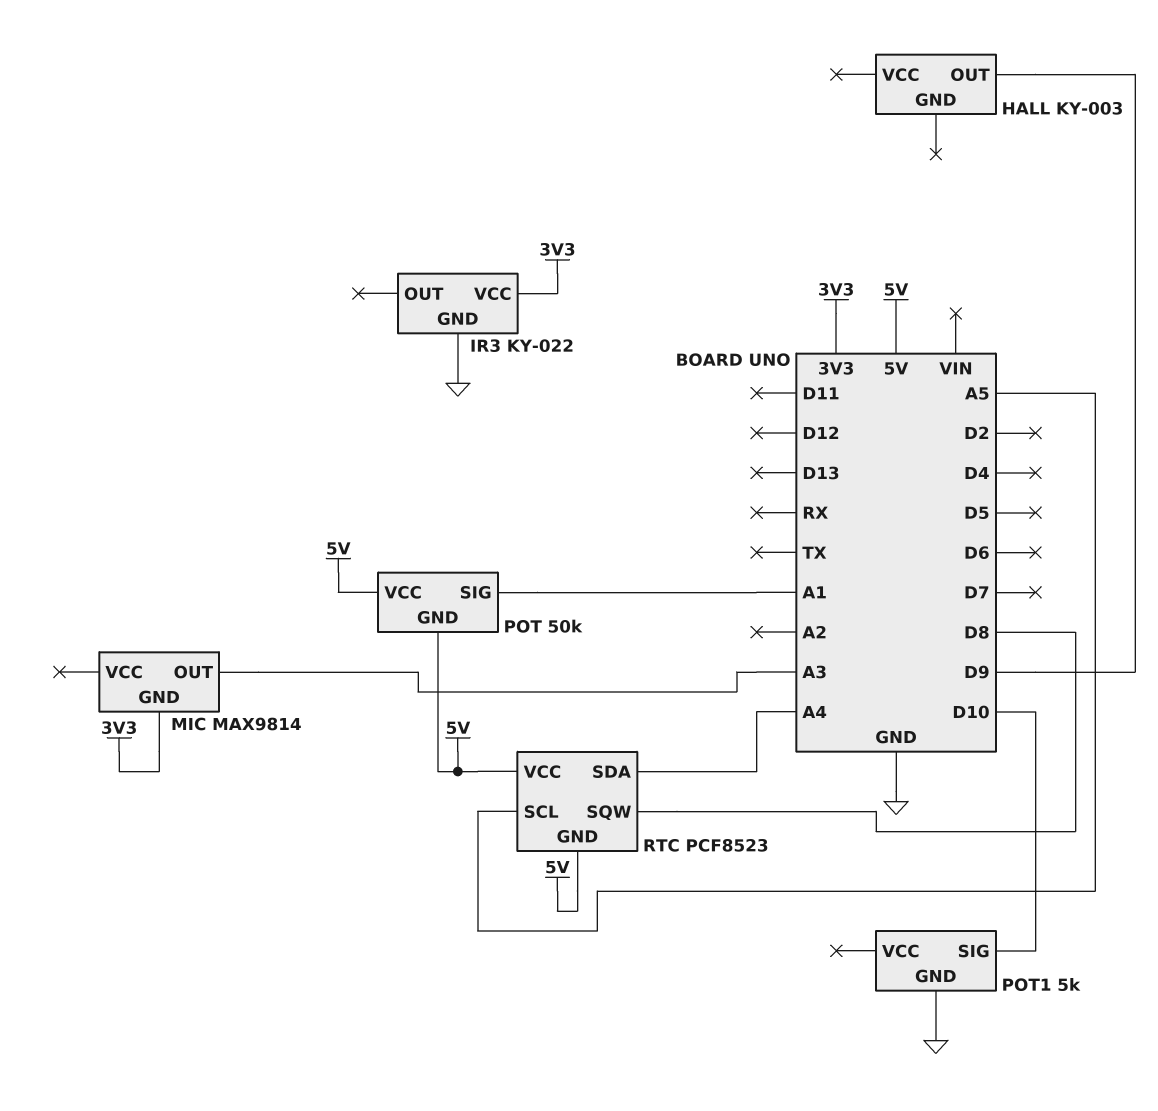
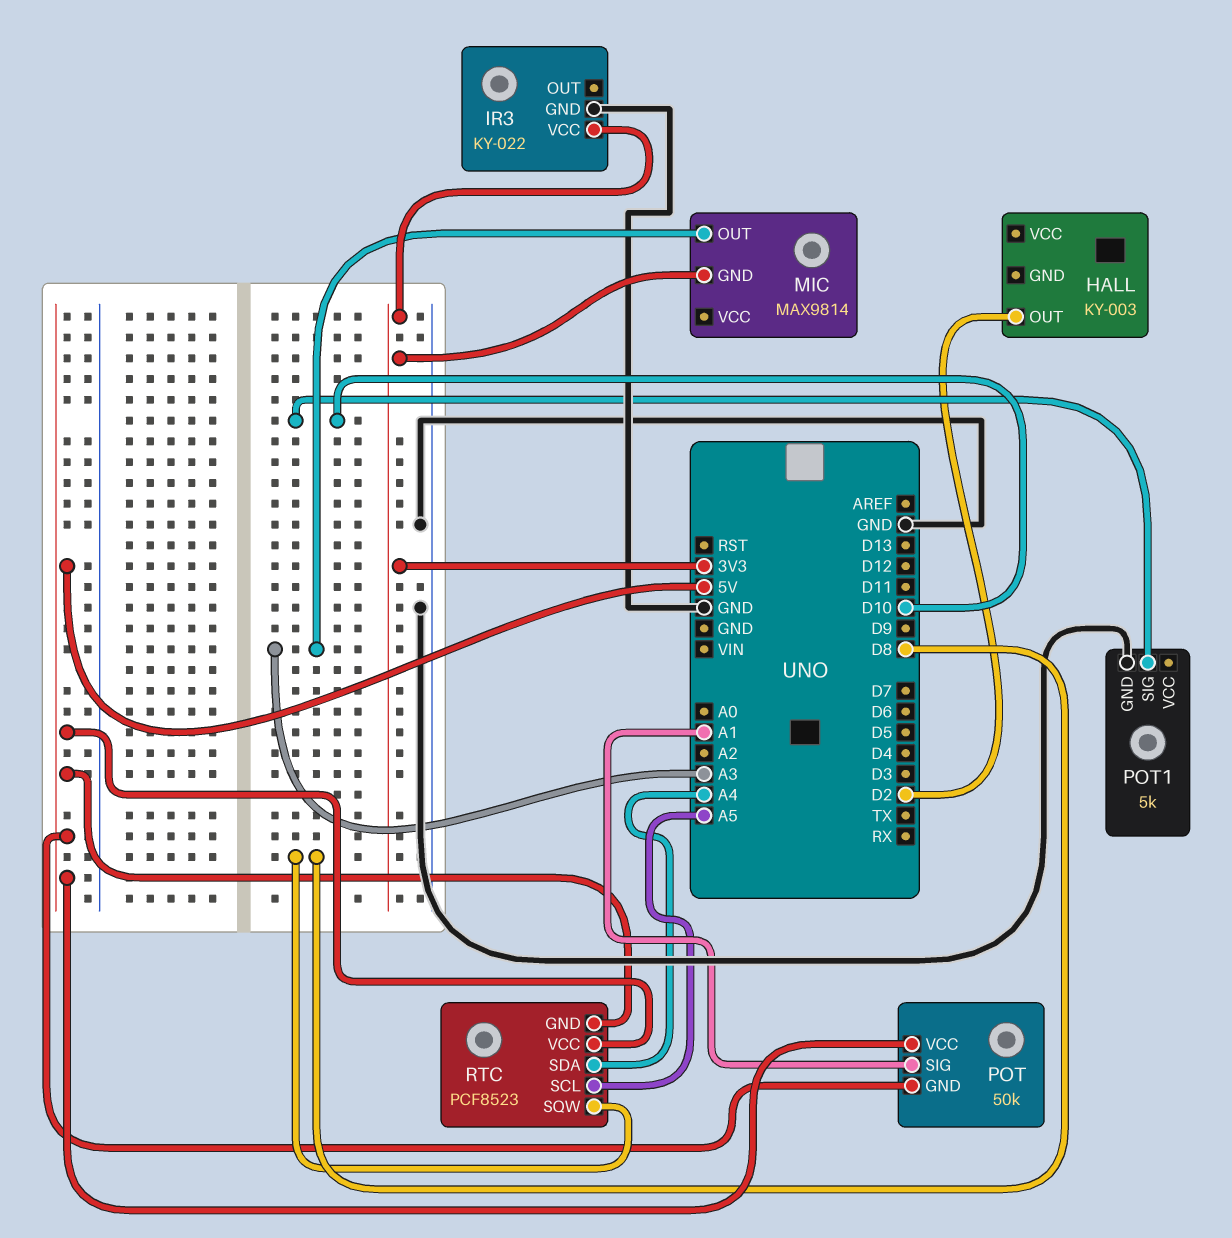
HALL pin OUT: D9 -> D2

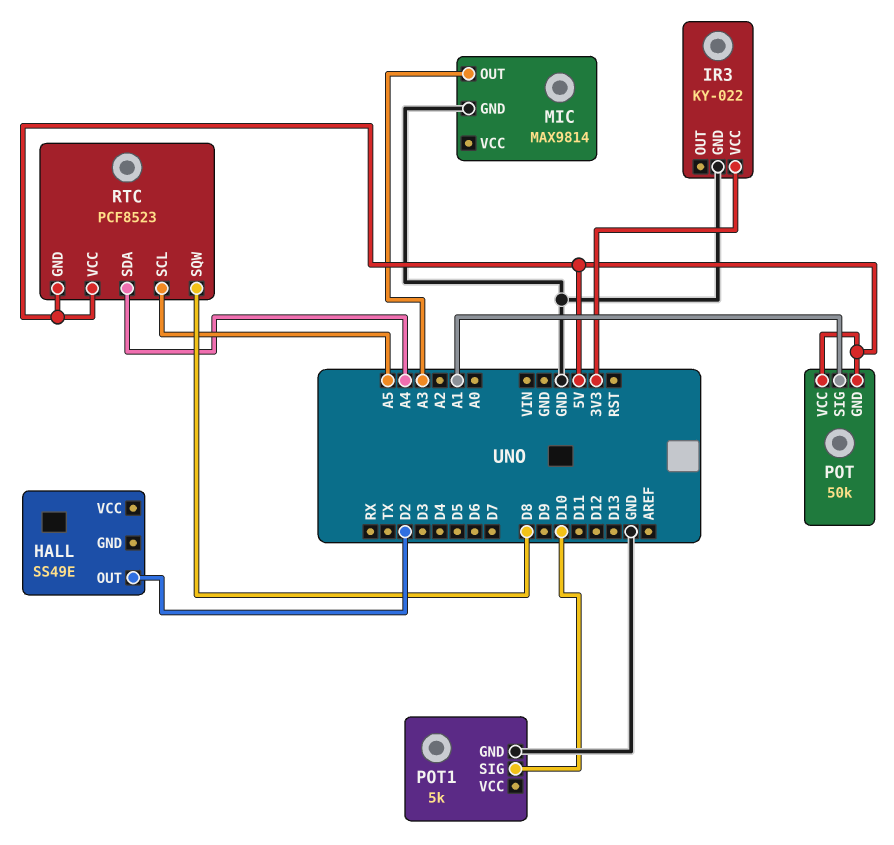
HALL: KY-003 -> SS49E
MIC pin GND: 3V3 -> GND

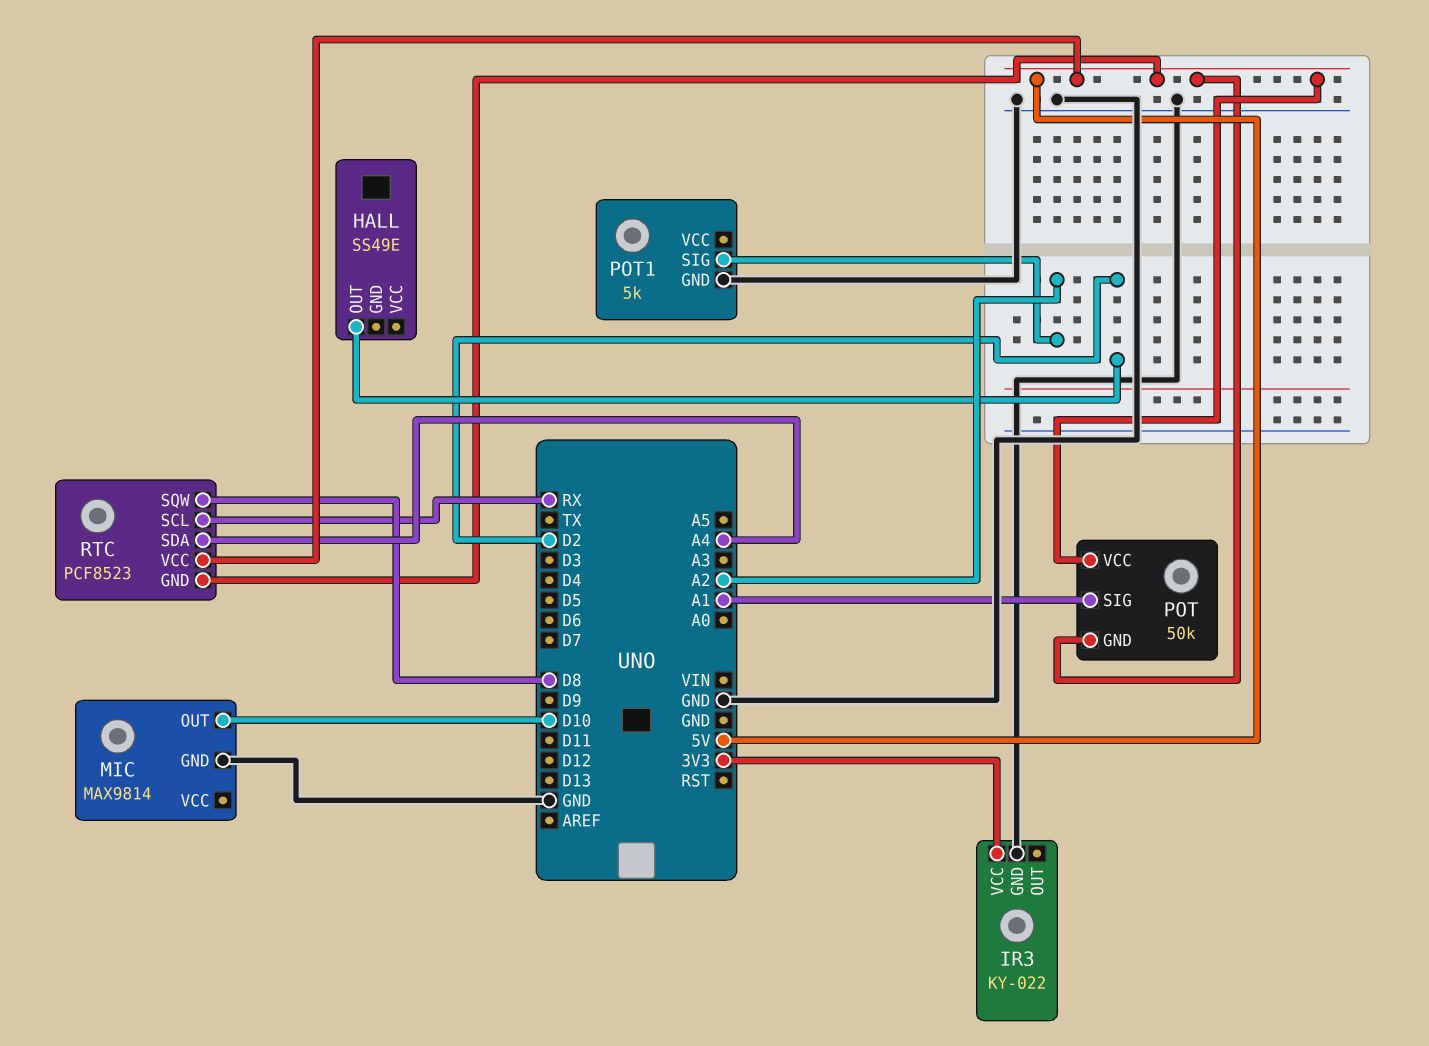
MIC pin OUT: A3 -> D10
POT1 pin SIG: D10 -> A2
RTC pin SCL: A5 -> RX

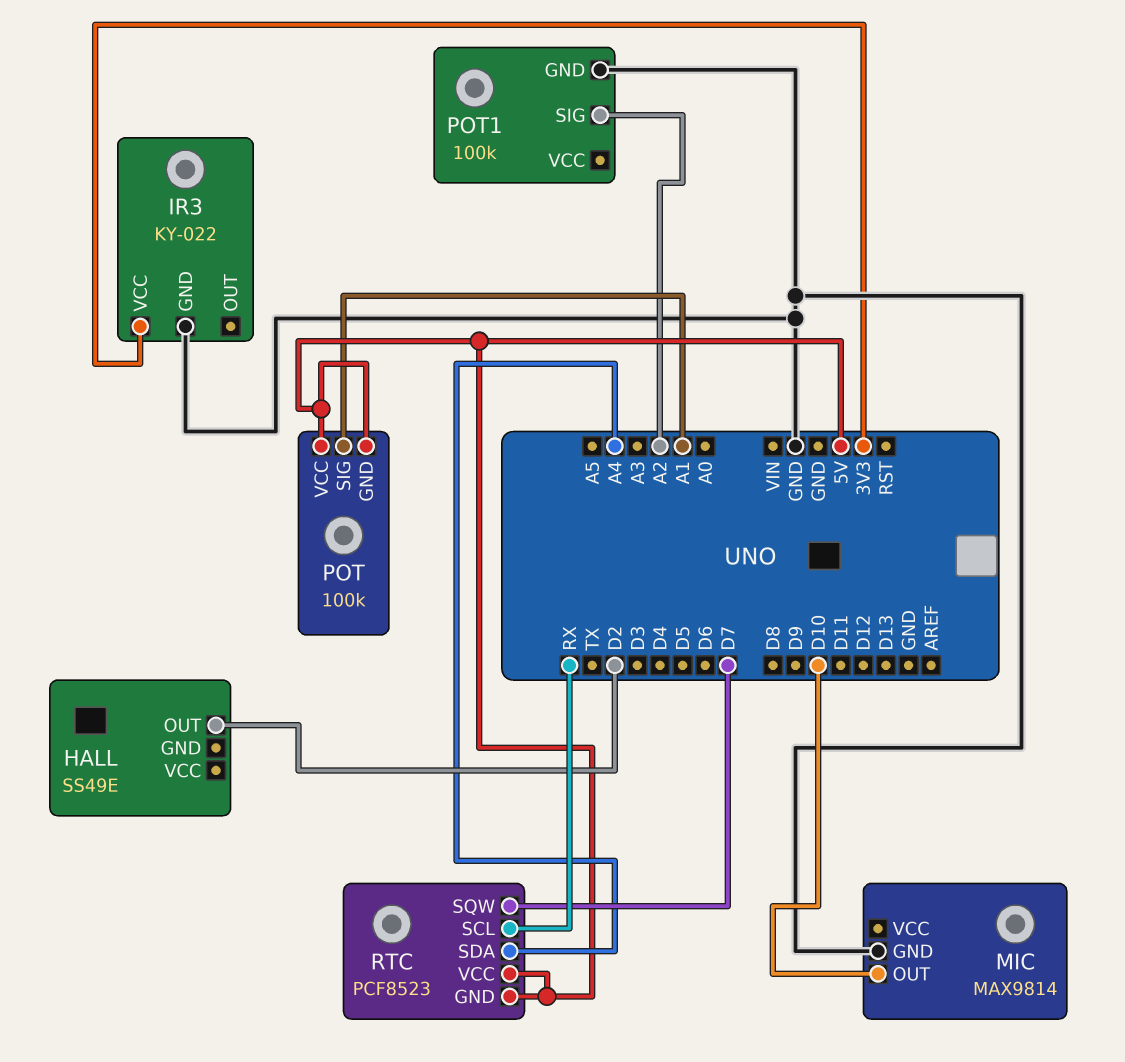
POT: 50k -> 100k
POT1: 5k -> 100k
RTC pin SQW: D8 -> D7

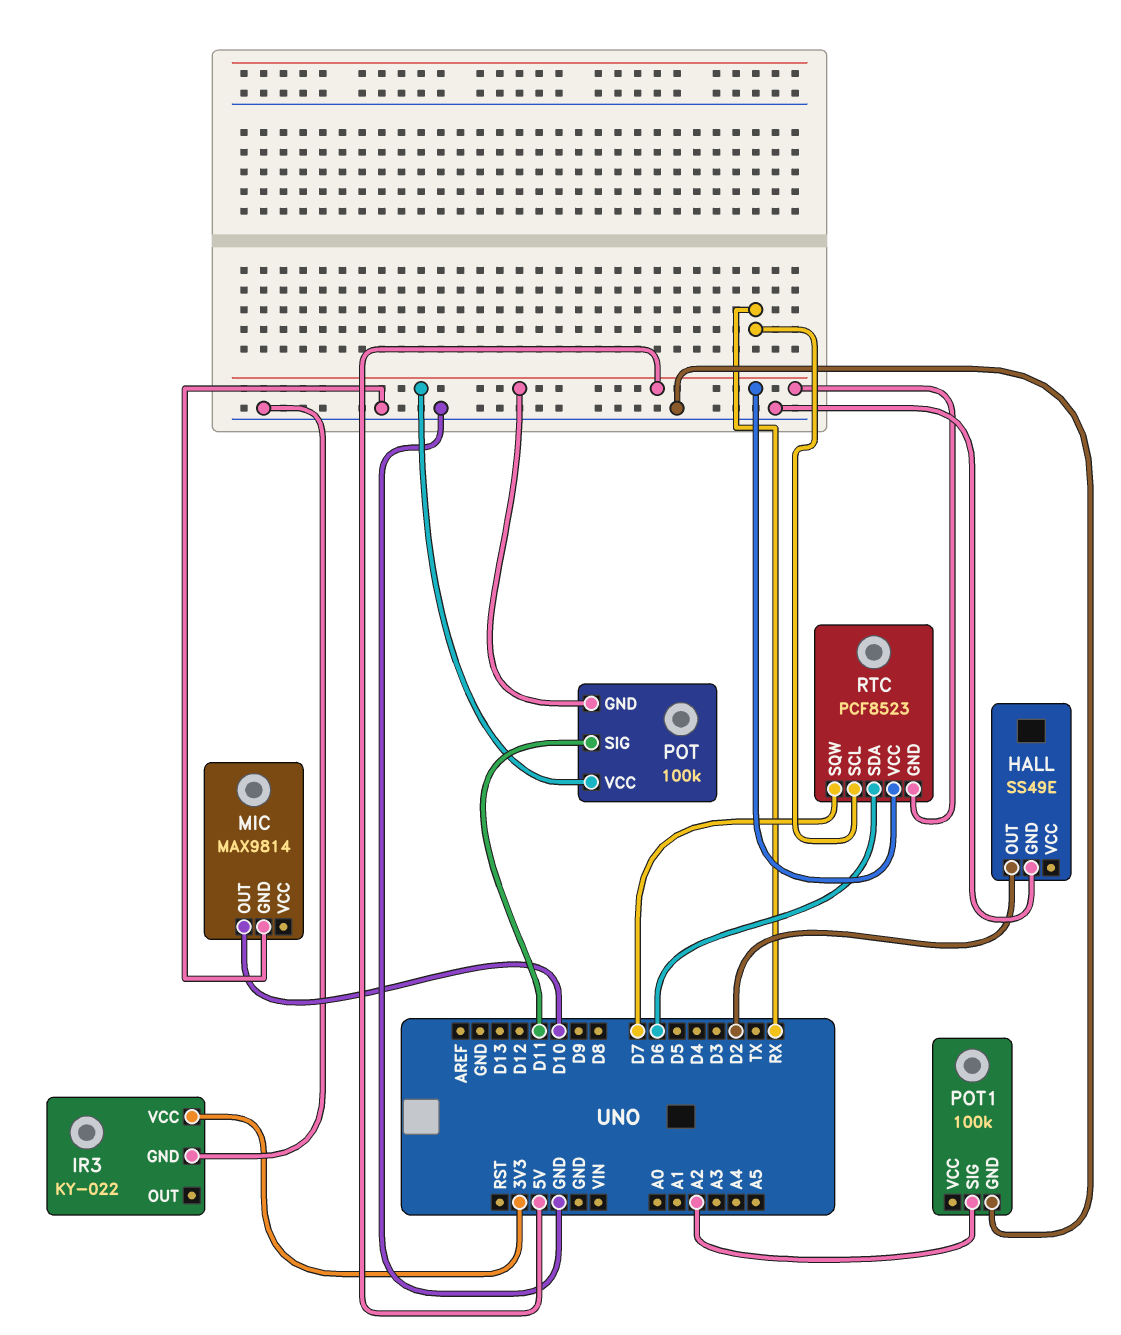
HALL pin GND: none -> GND
POT pin SIG: A1 -> D11
RTC pin SDA: A4 -> D6

